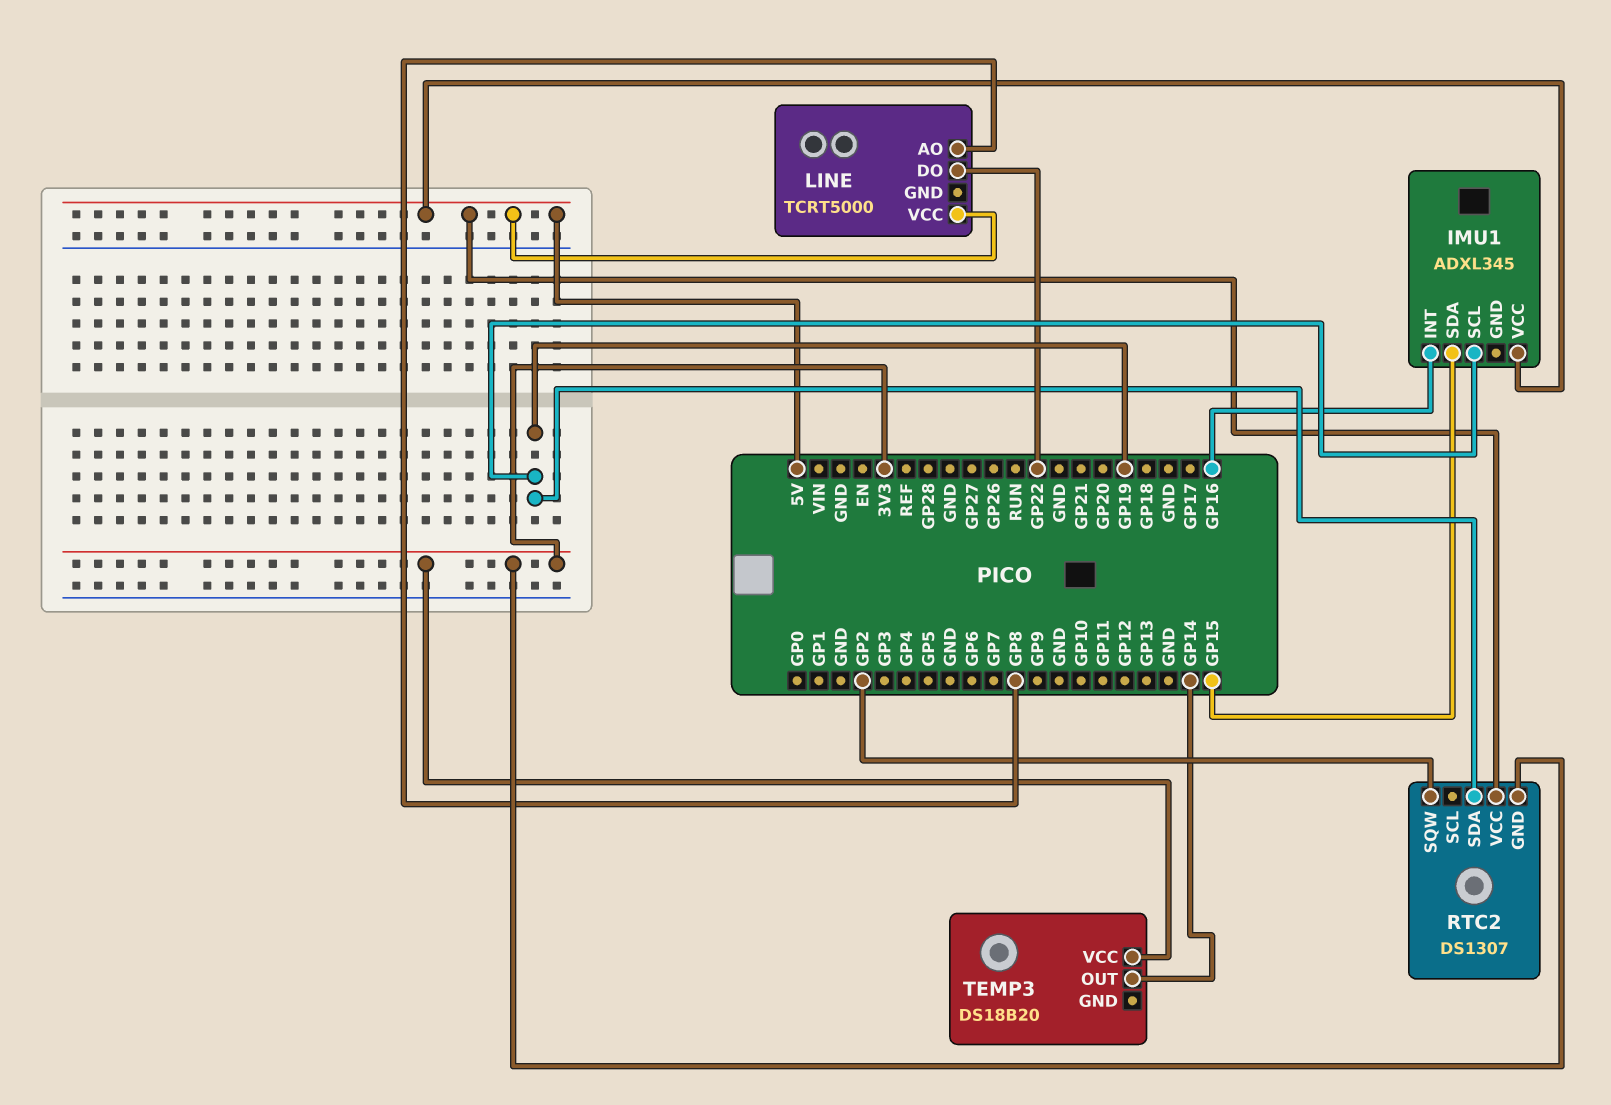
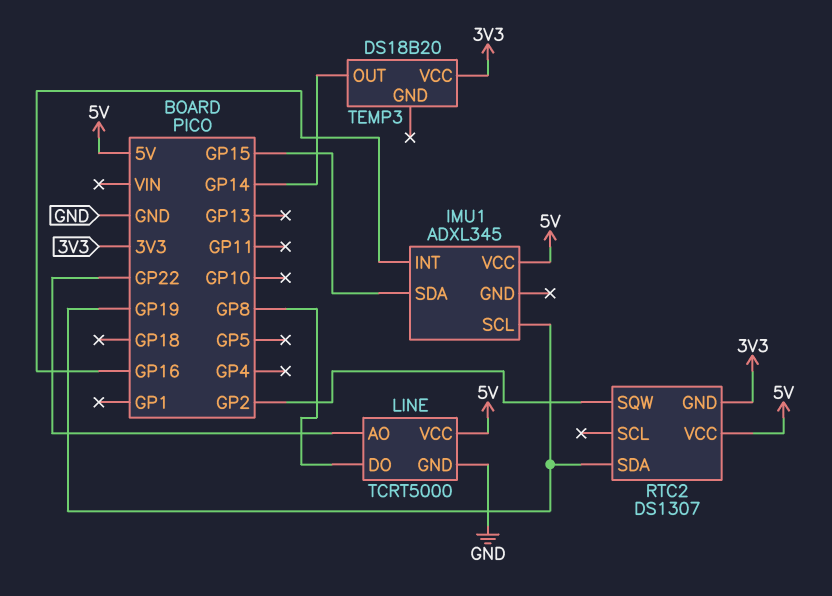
LINE pin AO: GP8 -> GP22
LINE pin DO: GP22 -> GP8
LINE pin GND: none -> GND

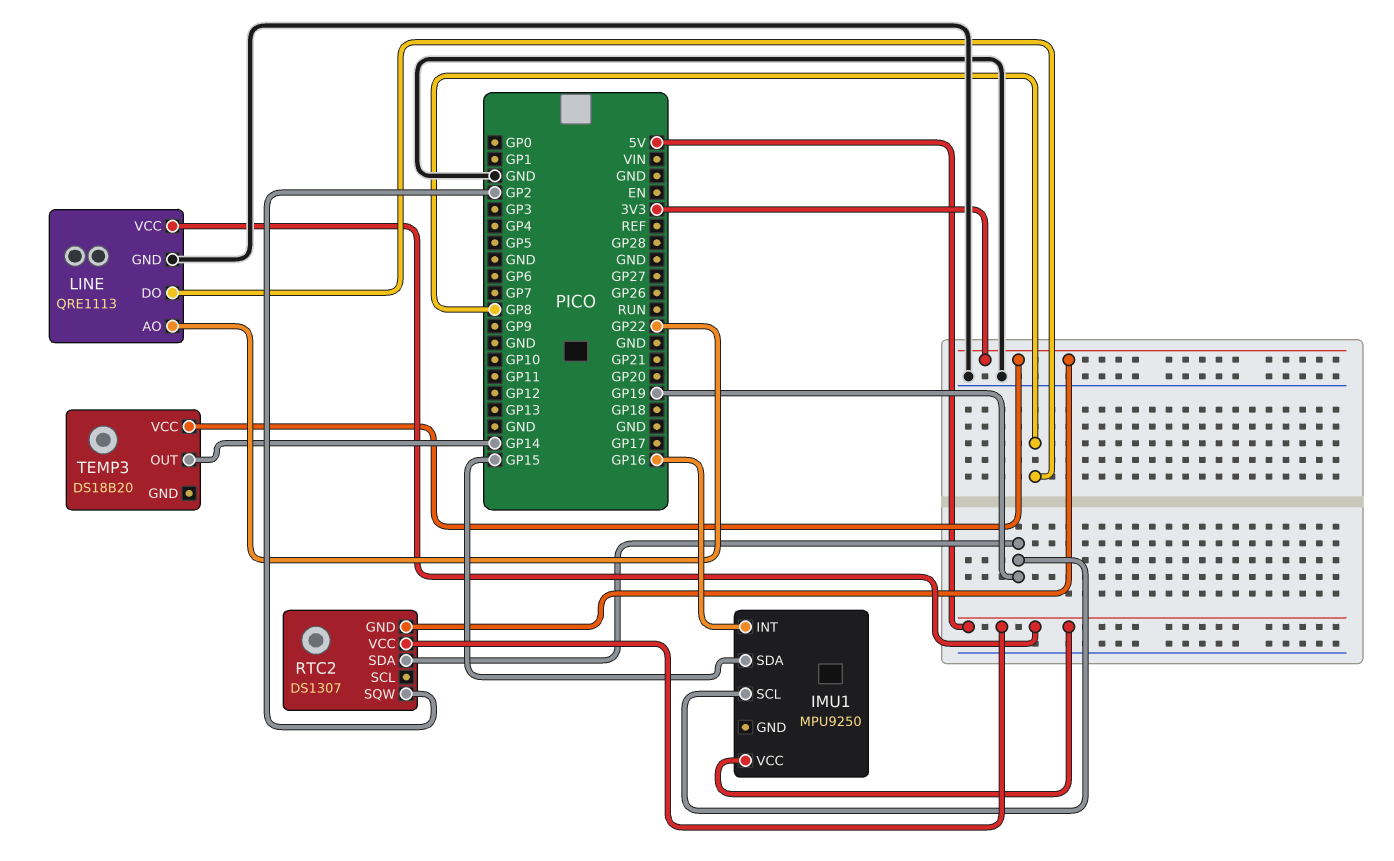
IMU1: ADXL345 -> MPU9250
LINE: TCRT5000 -> QRE1113

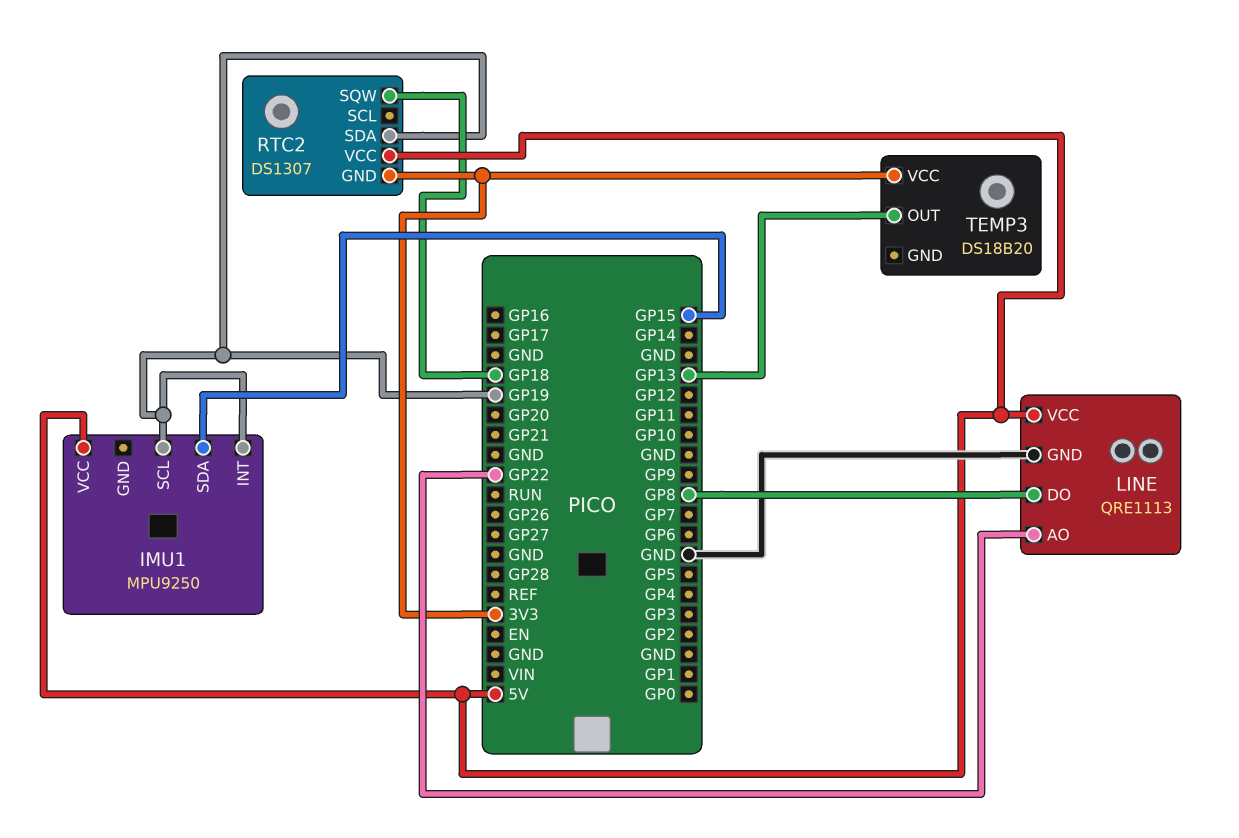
IMU1 pin INT: GP16 -> GP19
RTC2 pin SQW: GP2 -> GP18
TEMP3 pin OUT: GP14 -> GP13

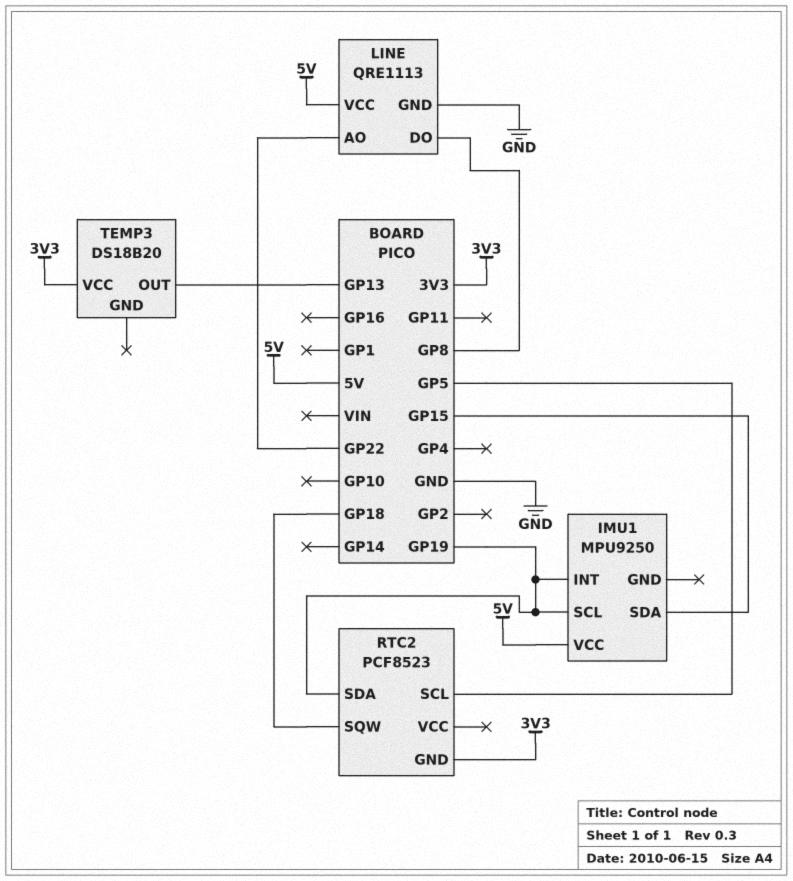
RTC2: DS1307 -> PCF8523
RTC2 pin SCL: none -> GP5
RTC2 pin VCC: 5V -> none

